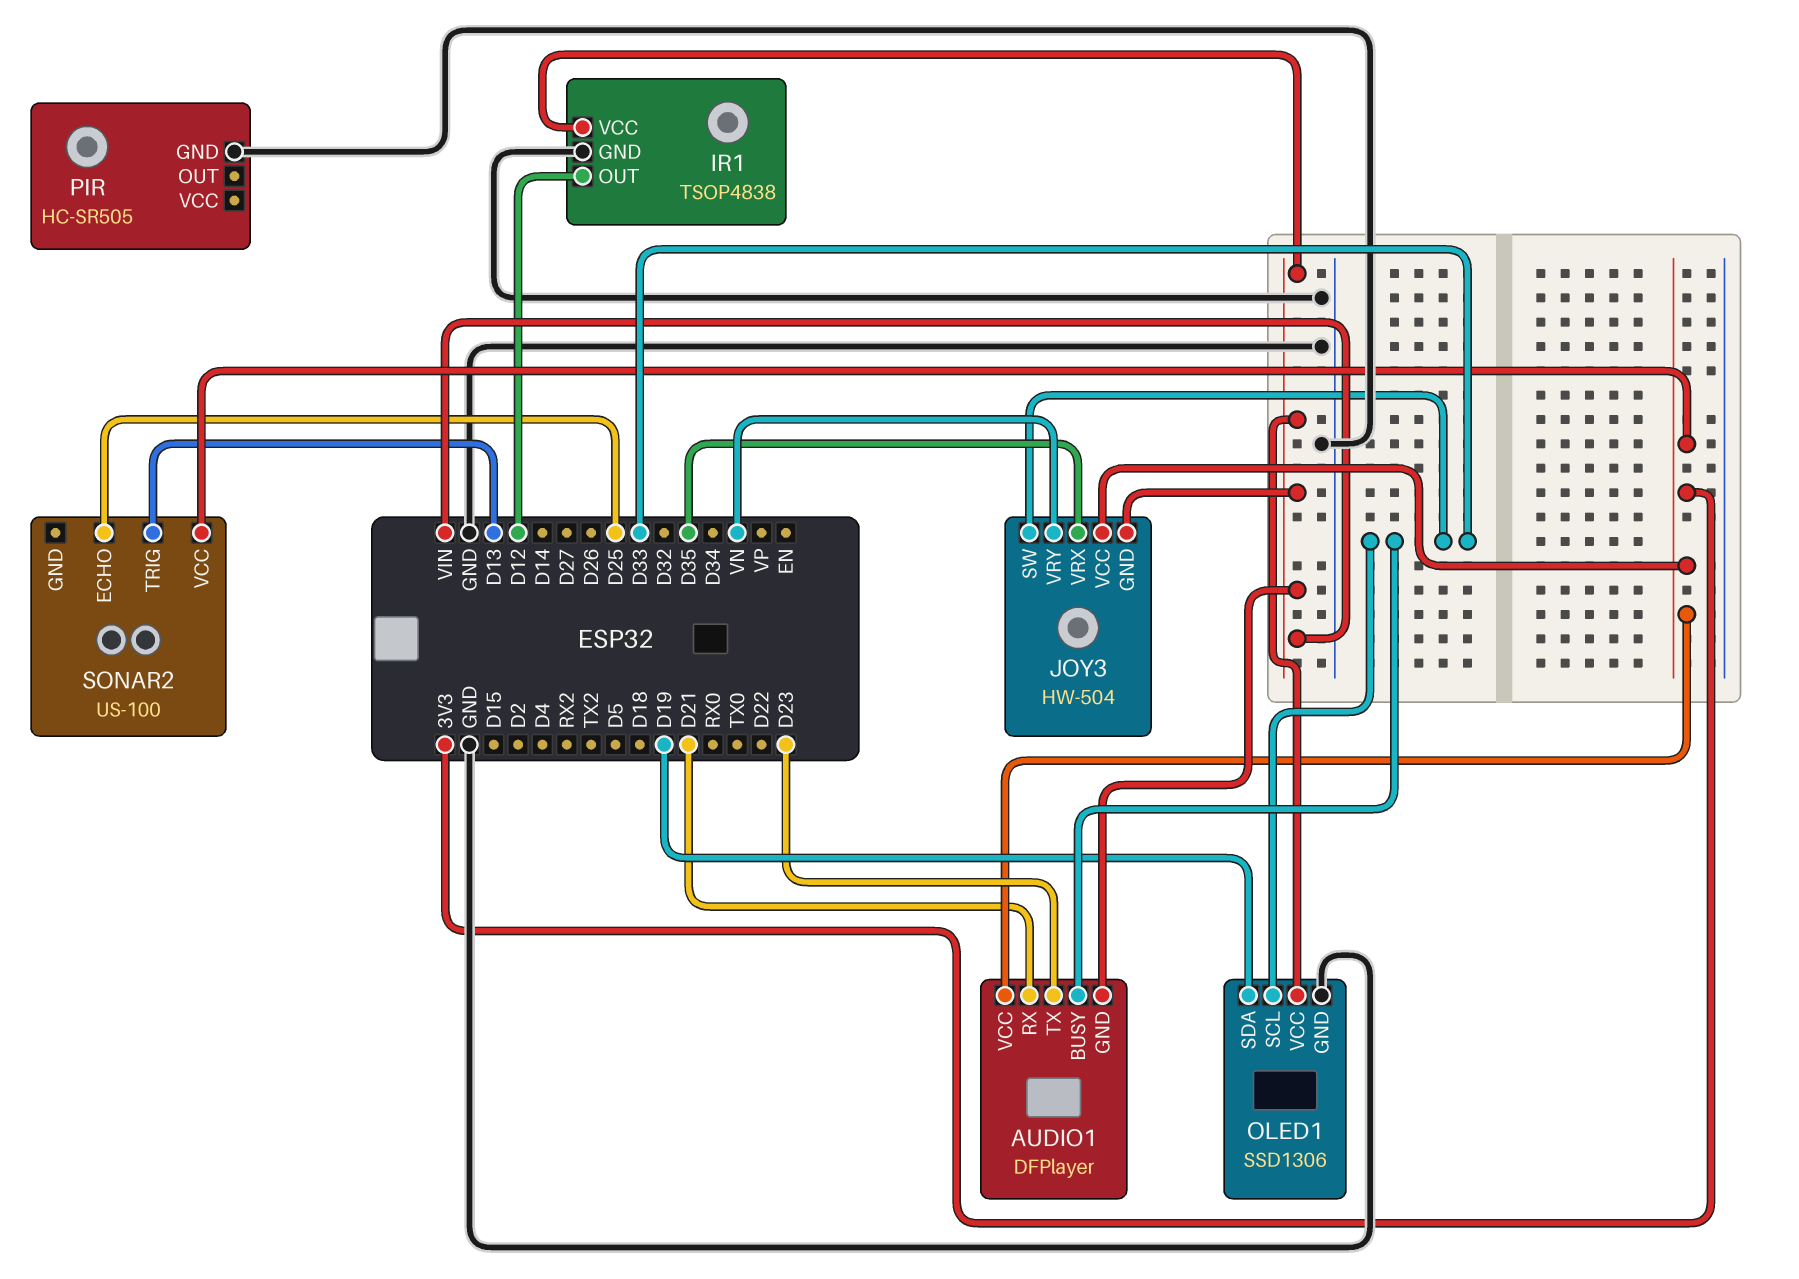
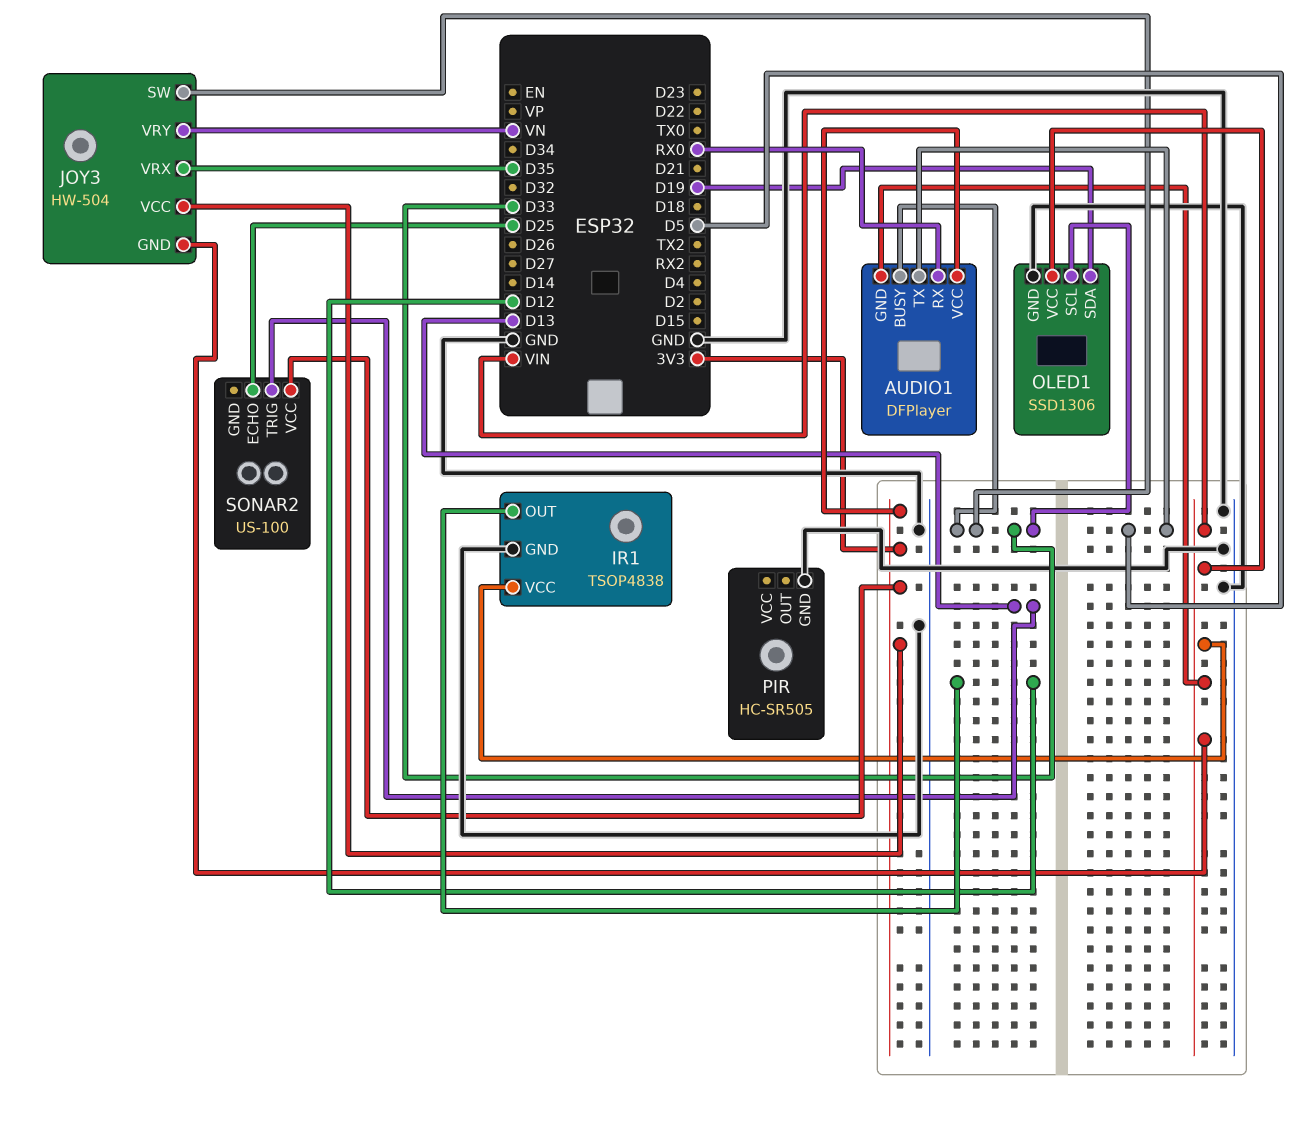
AUDIO1 pin RX: D21 -> RX0
AUDIO1 pin TX: D23 -> D5

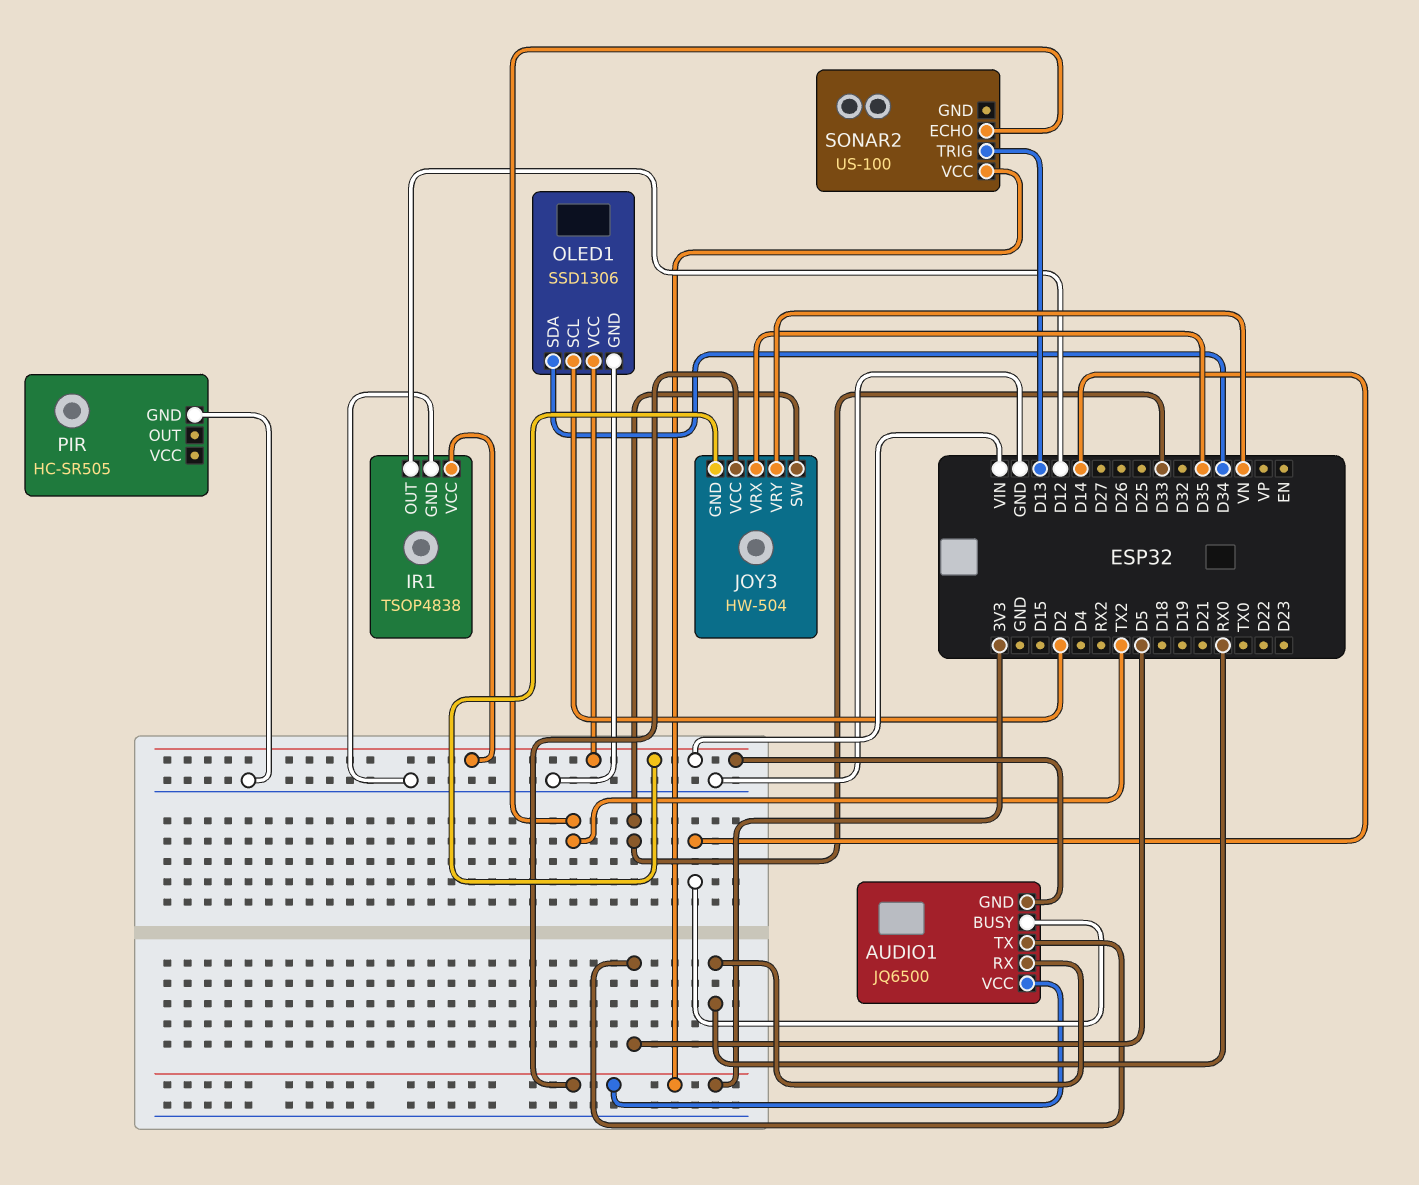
AUDIO1: DFPlayer -> JQ6500
AUDIO1 pin BUSY: D33 -> D14
OLED1 pin SCL: D33 -> D2
OLED1 pin SDA: D19 -> D34
SONAR2 pin ECHO: D25 -> TX2

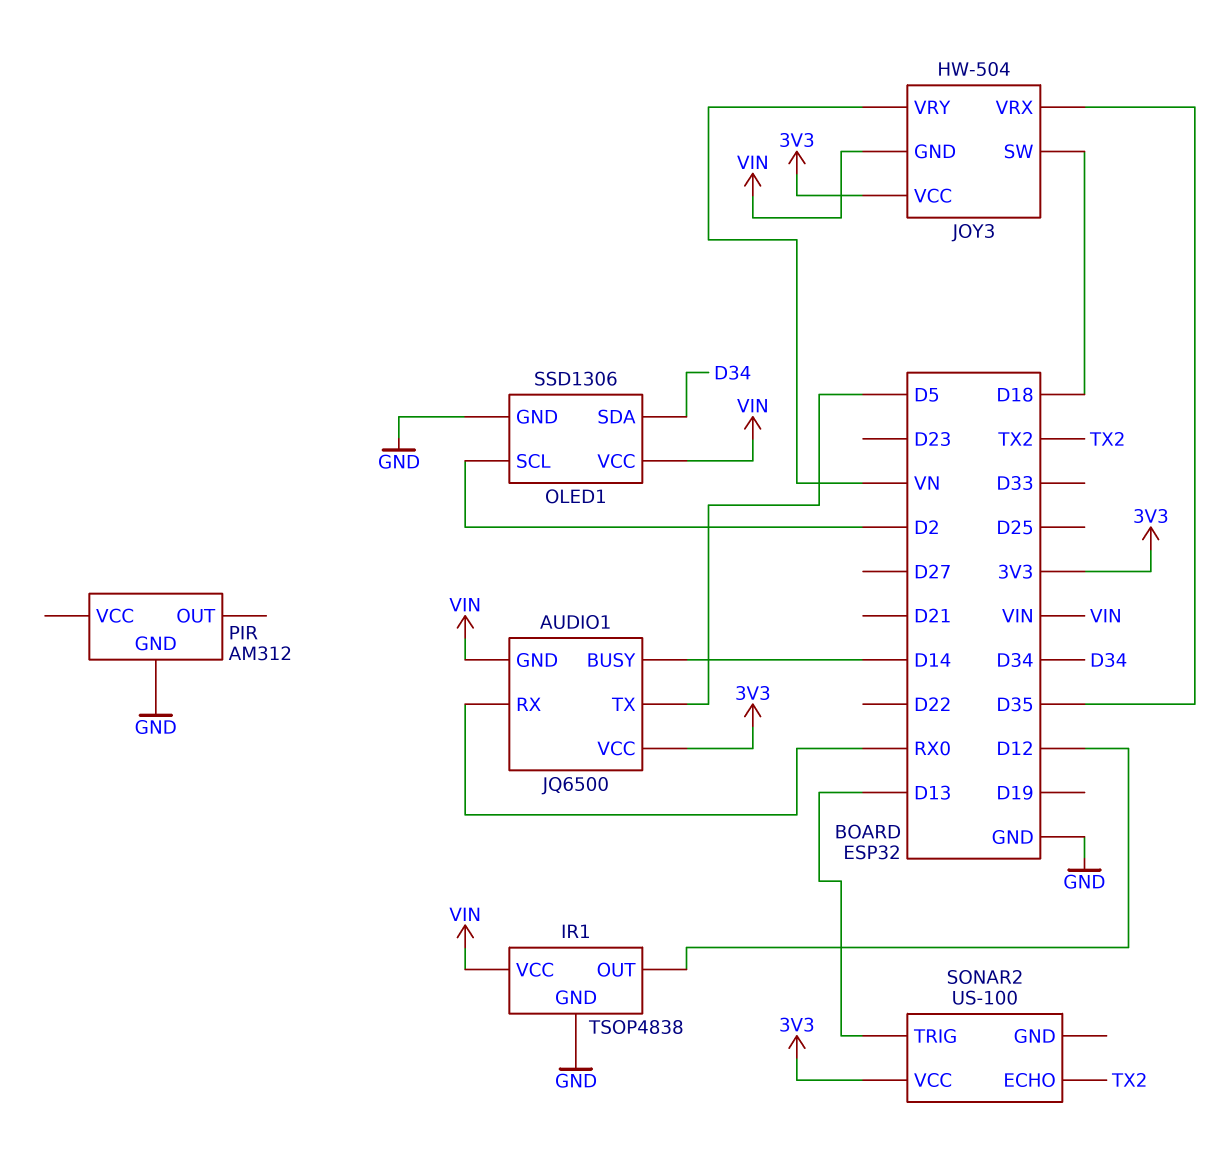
JOY3 pin SW: D33 -> D18
PIR: HC-SR505 -> AM312

